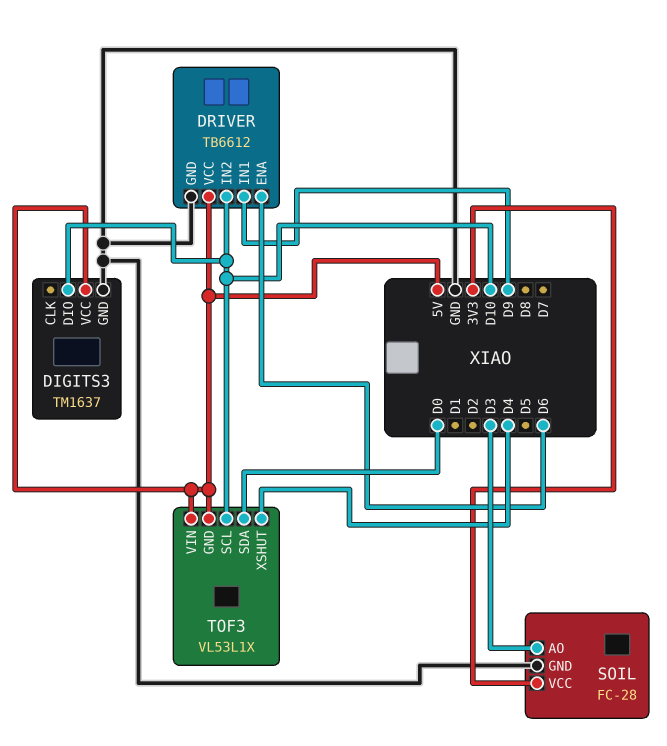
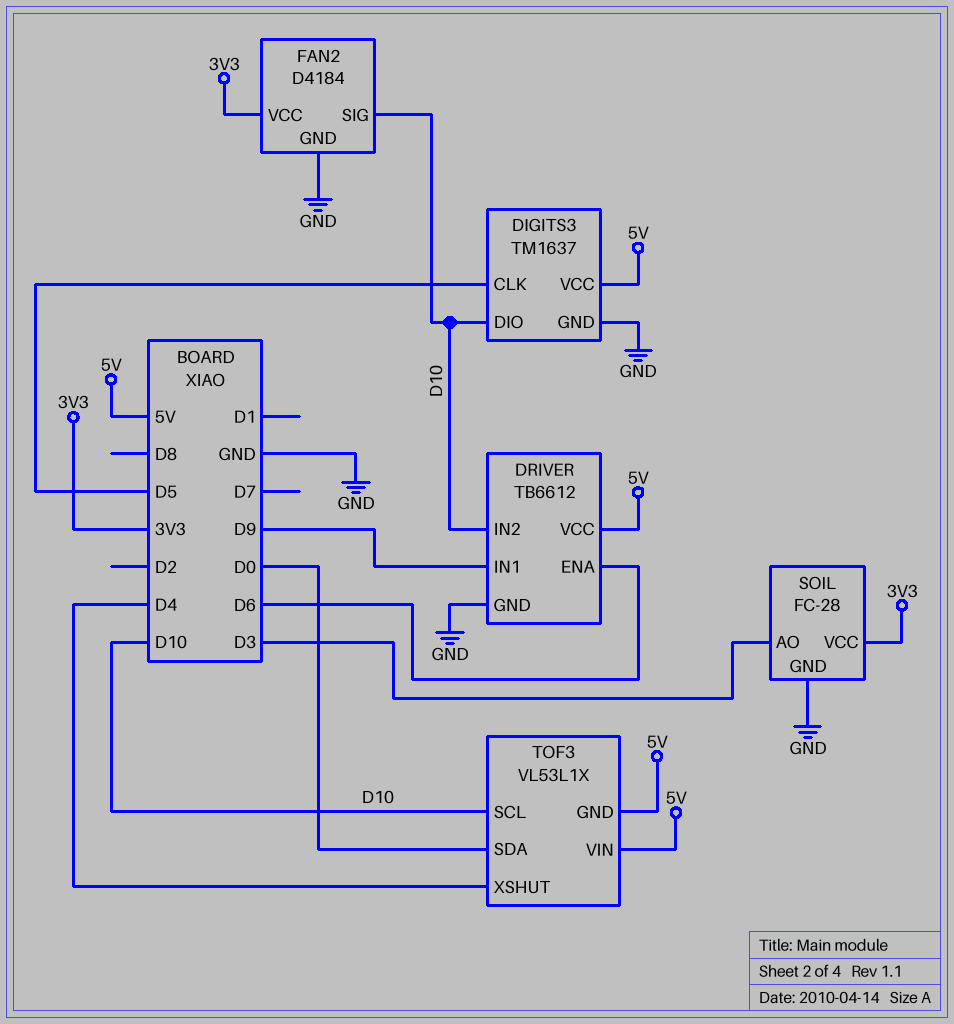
DIGITS3 pin CLK: none -> D5
FAN2: none -> D4184
FAN2 pin GND: none -> GND
FAN2 pin SIG: none -> D10
FAN2 pin VCC: none -> 3V3

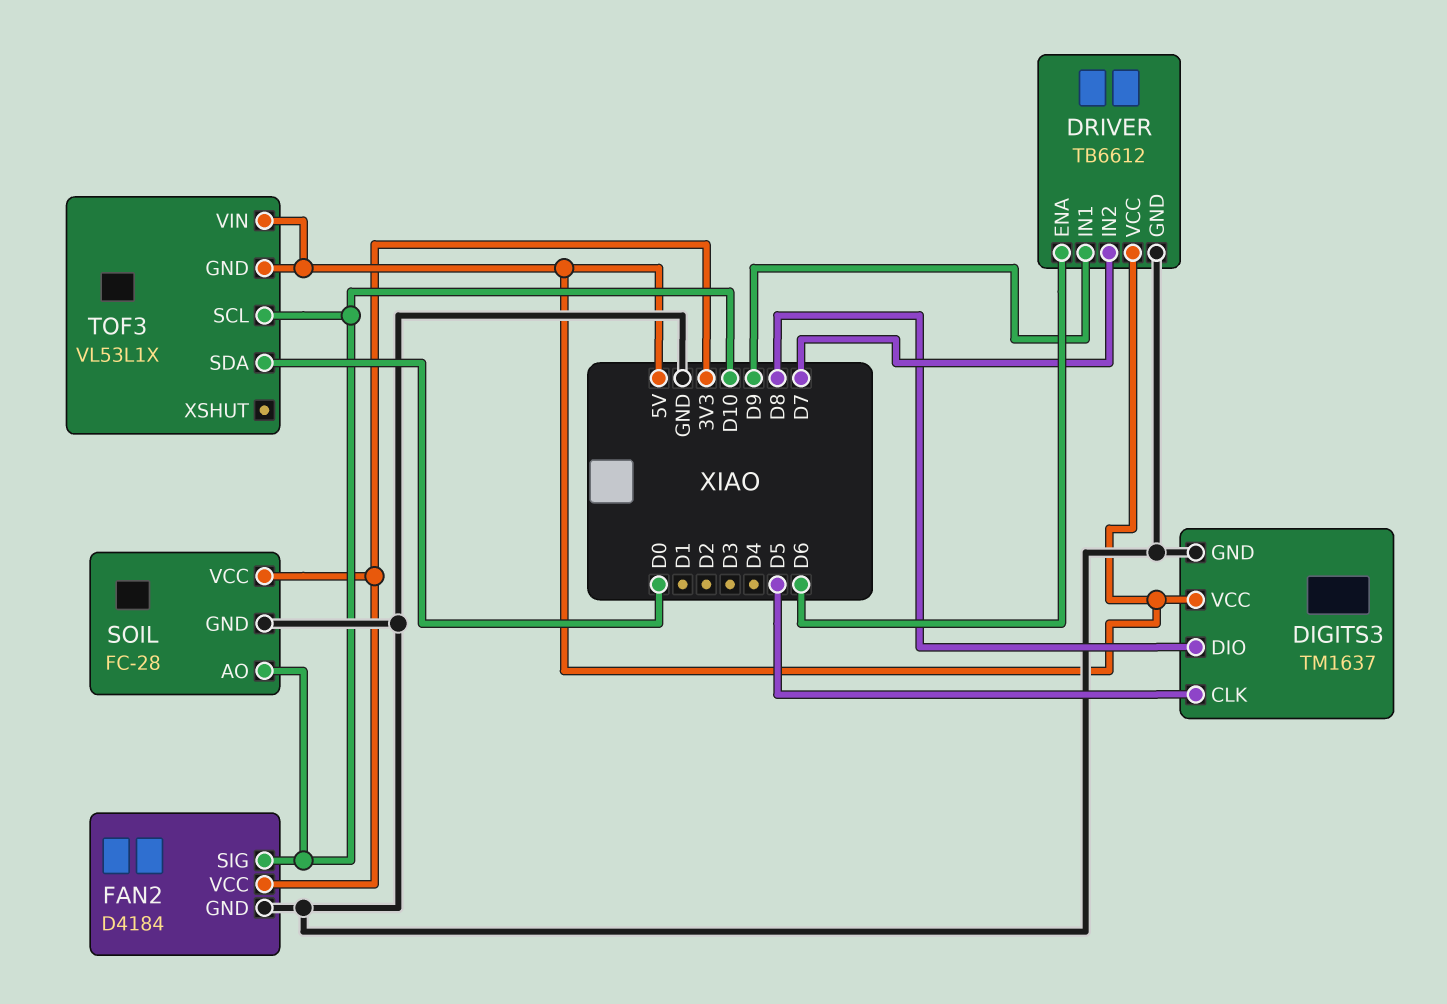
DIGITS3 pin DIO: D10 -> D8
DRIVER pin IN2: D10 -> D7
SOIL pin AO: D3 -> D10
TOF3 pin XSHUT: D4 -> none

